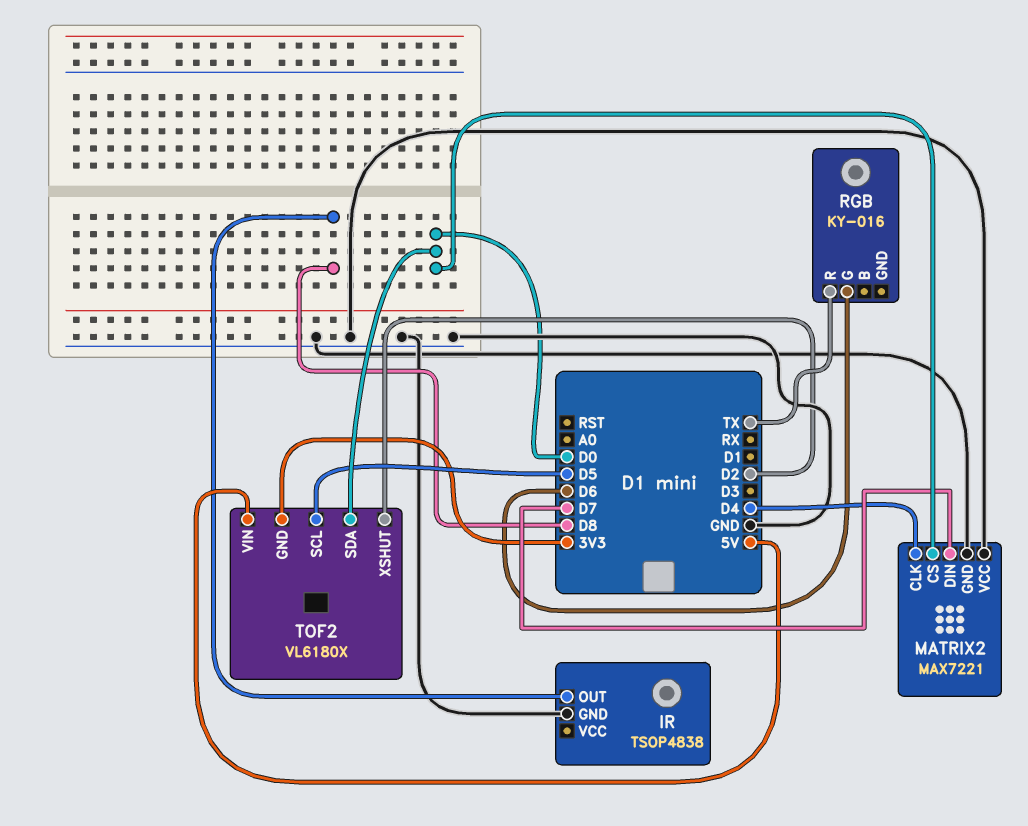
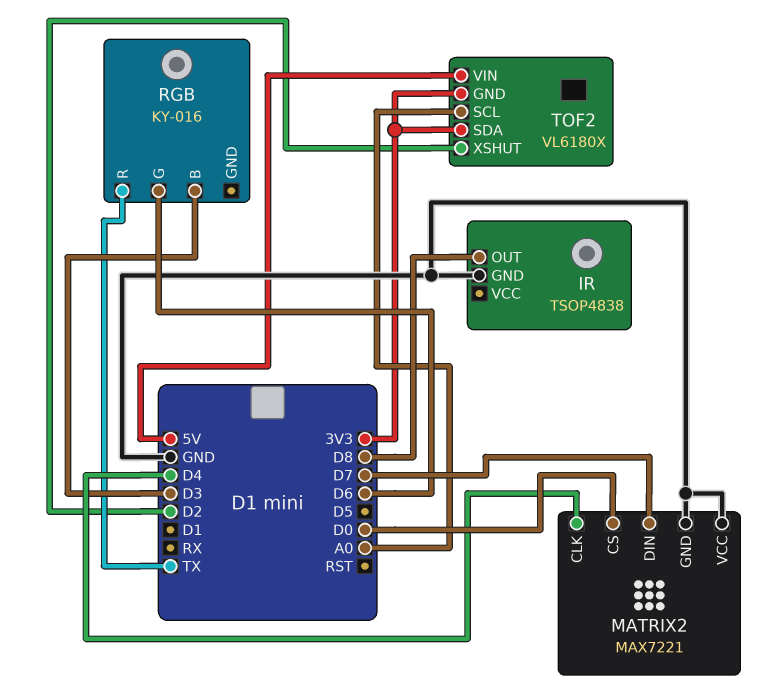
RGB pin B: none -> D3
TOF2 pin SCL: D5 -> A0
TOF2 pin SDA: D0 -> 3V3

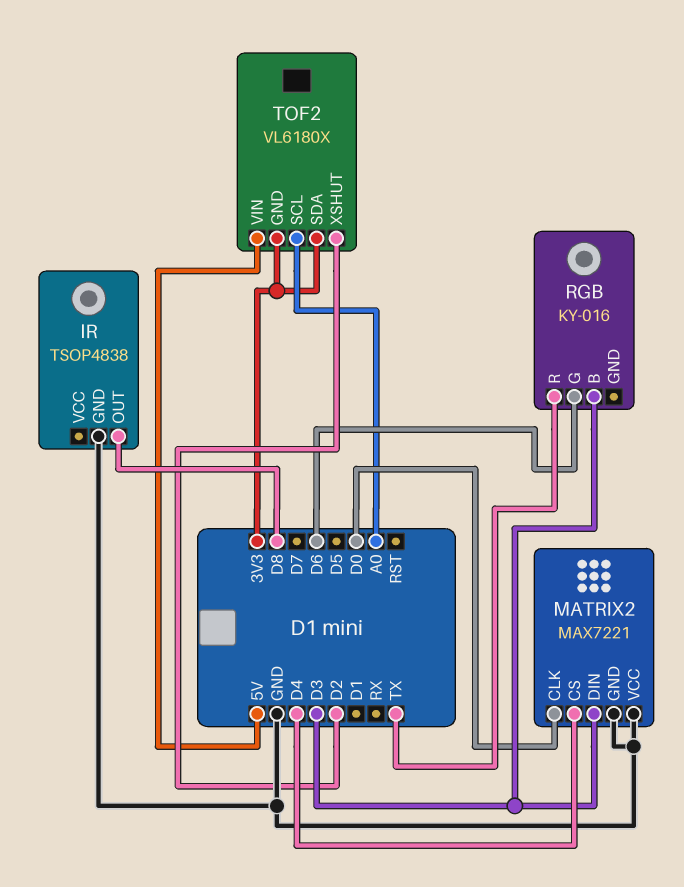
MATRIX2 pin CLK: D4 -> D0
MATRIX2 pin CS: D0 -> D4
MATRIX2 pin DIN: D7 -> D3

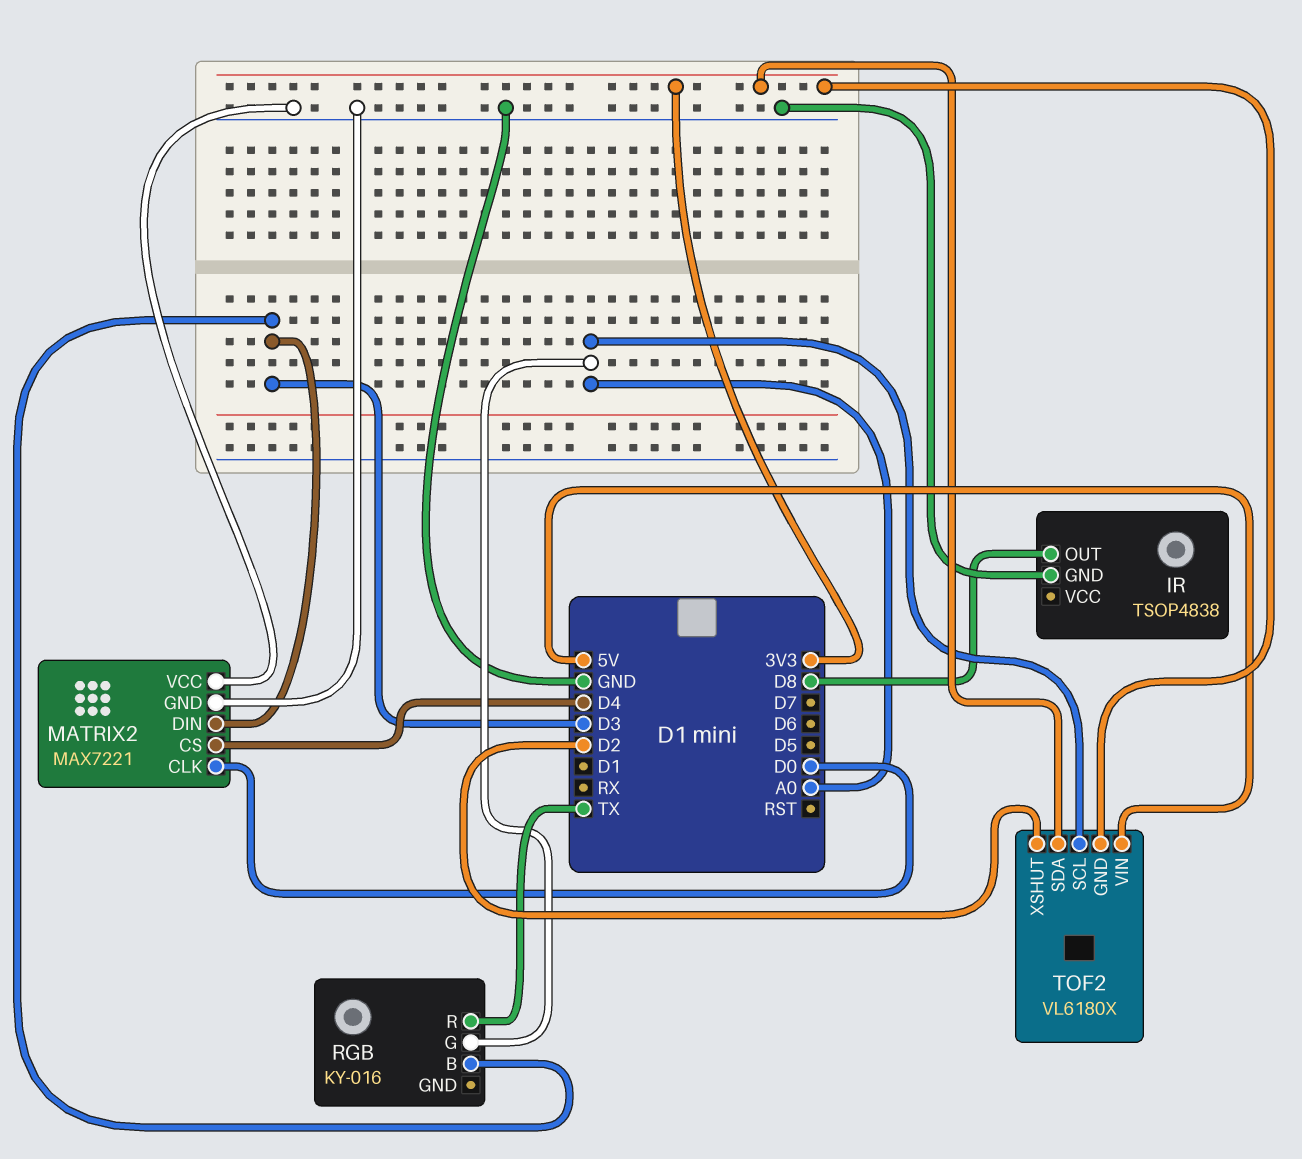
RGB pin G: D6 -> A0

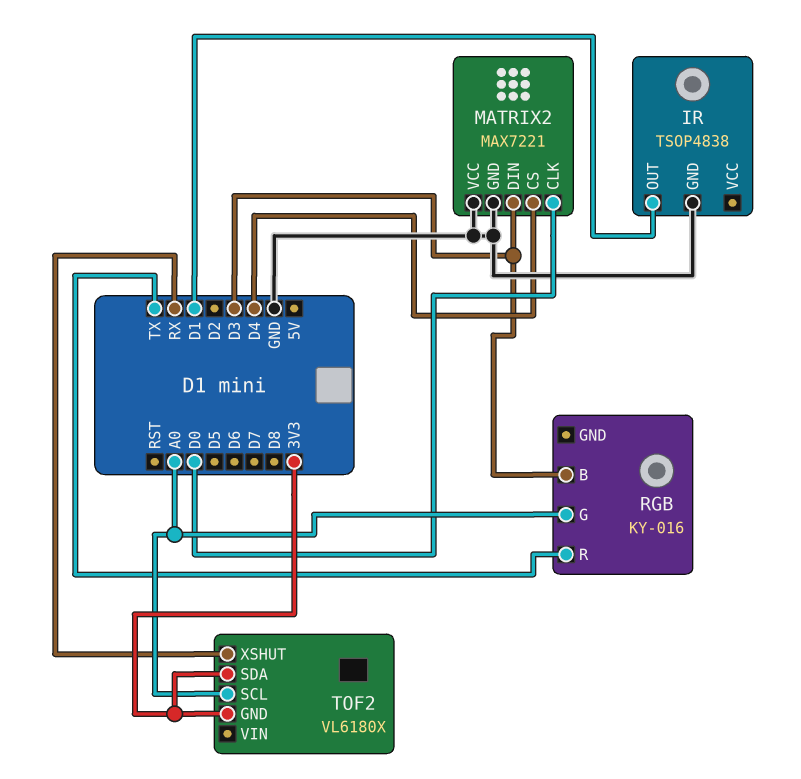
IR pin OUT: D8 -> D1
TOF2 pin VIN: 5V -> none
TOF2 pin XSHUT: D2 -> RX

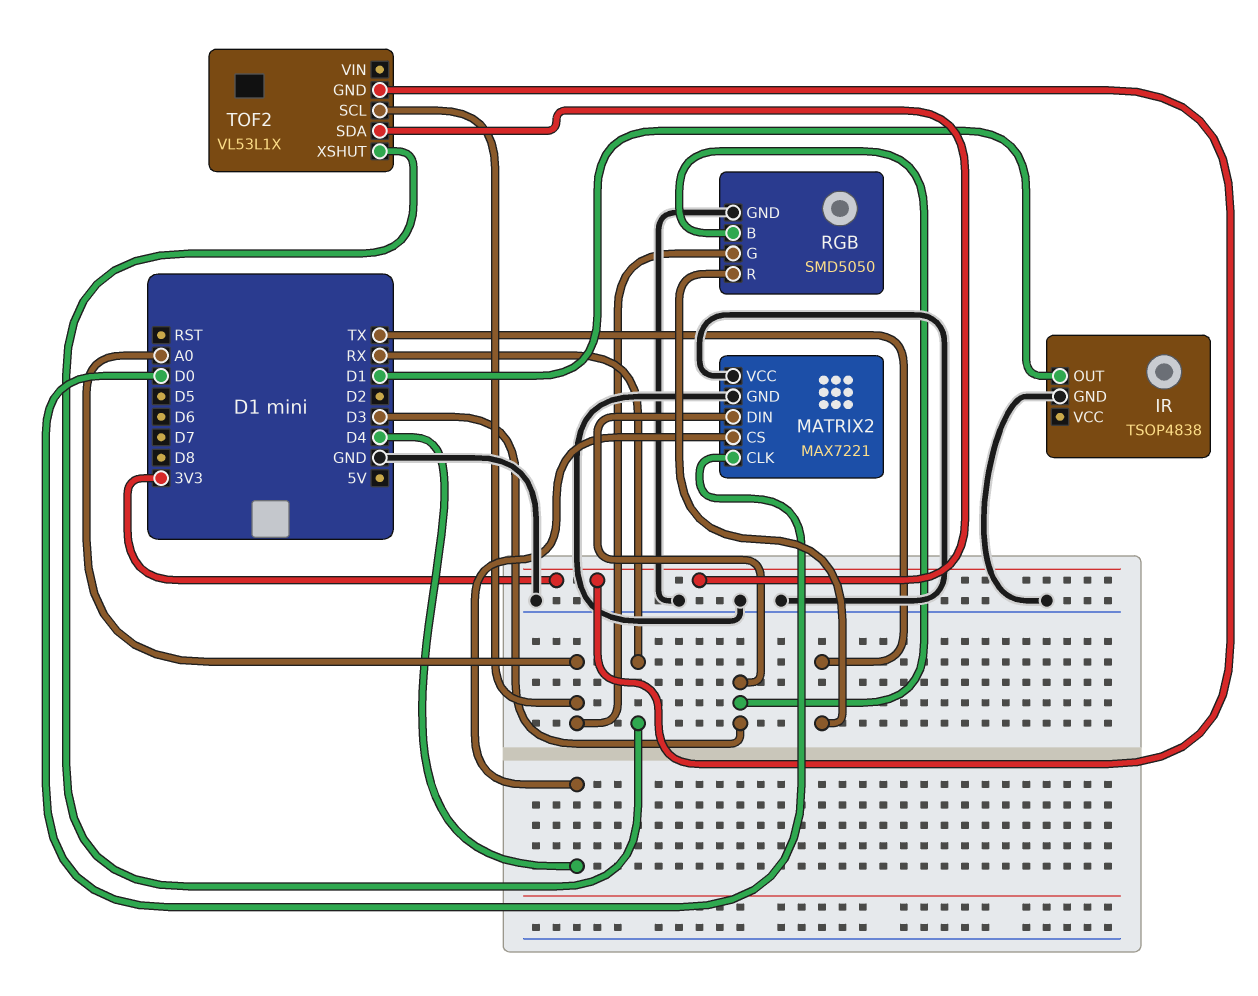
RGB: KY-016 -> SMD5050
RGB pin GND: none -> GND
TOF2: VL6180X -> VL53L1X

